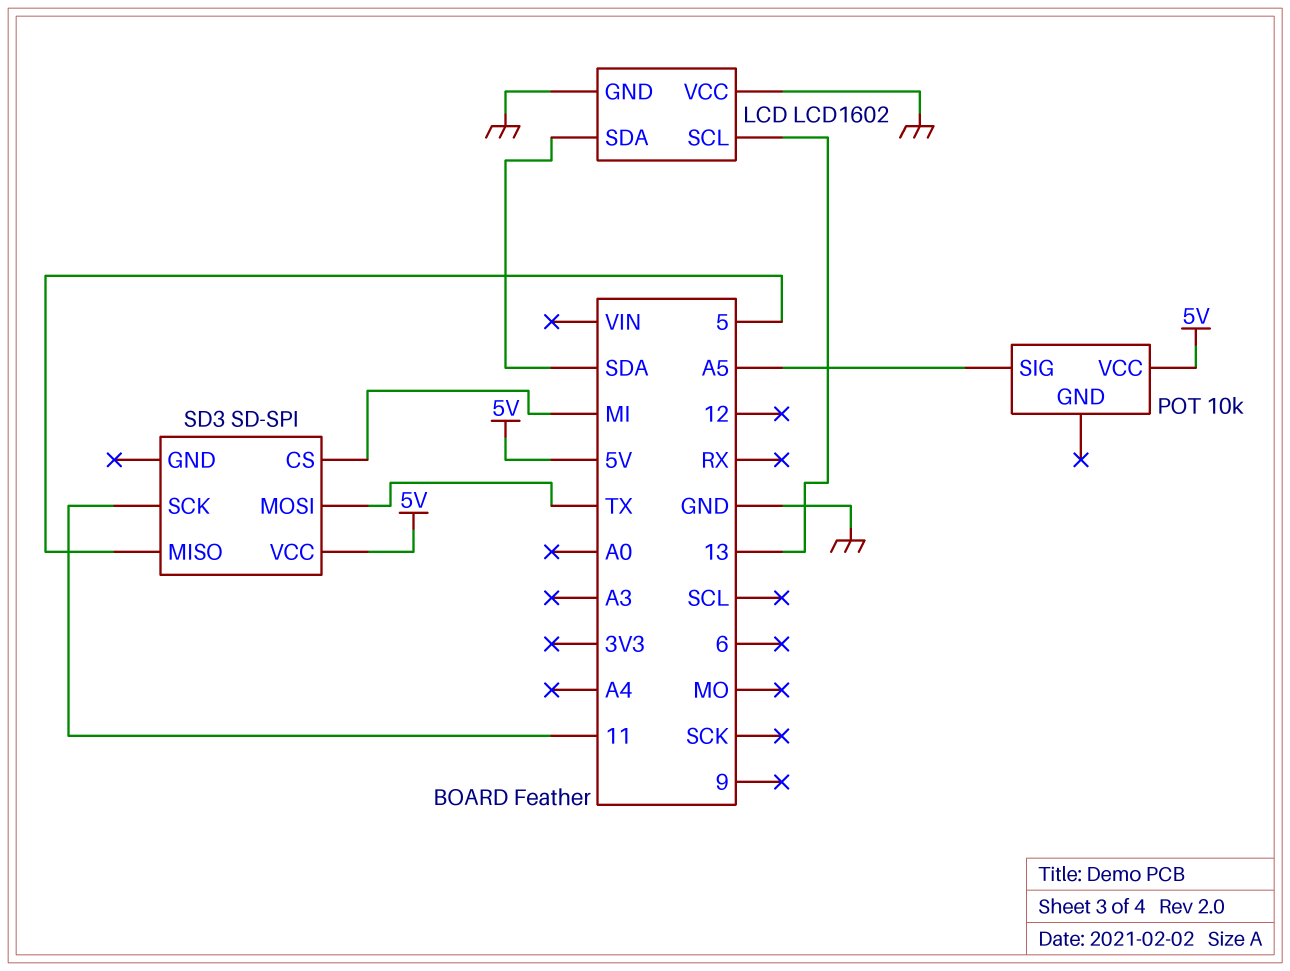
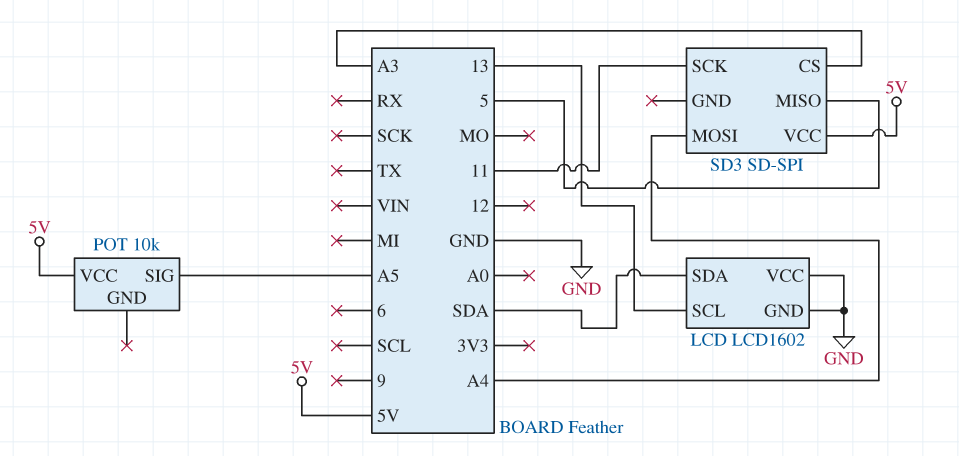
SD3 pin CS: MI -> A3
SD3 pin MOSI: TX -> A4

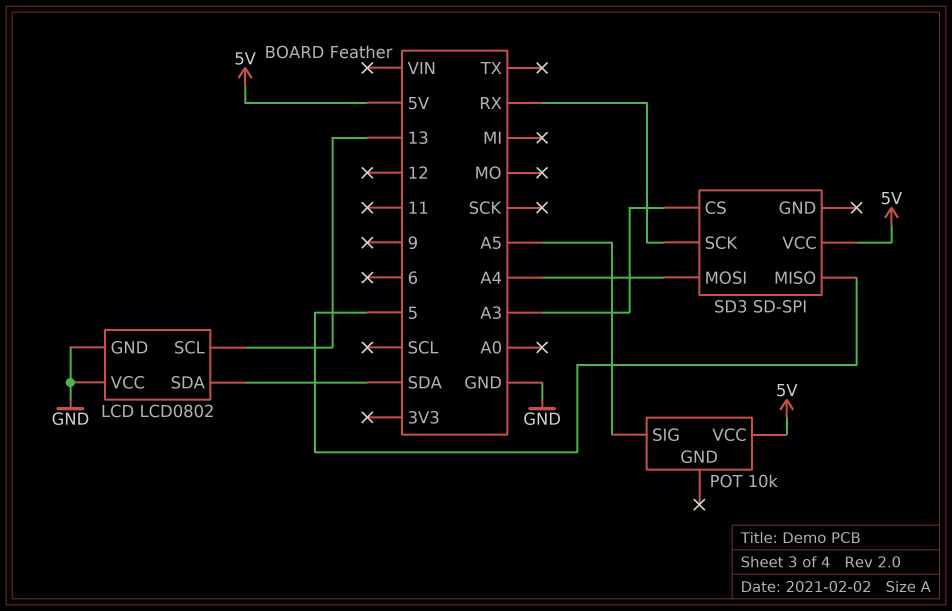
LCD: LCD1602 -> LCD0802
SD3 pin SCK: 11 -> RX

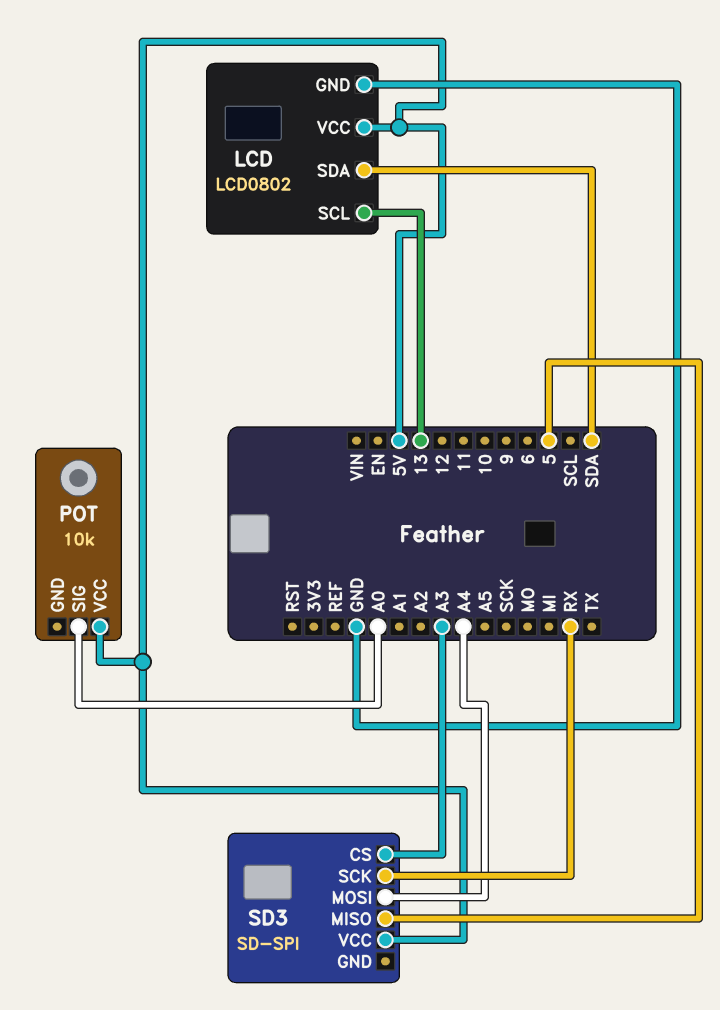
LCD pin VCC: GND -> 5V
POT pin SIG: A5 -> A0

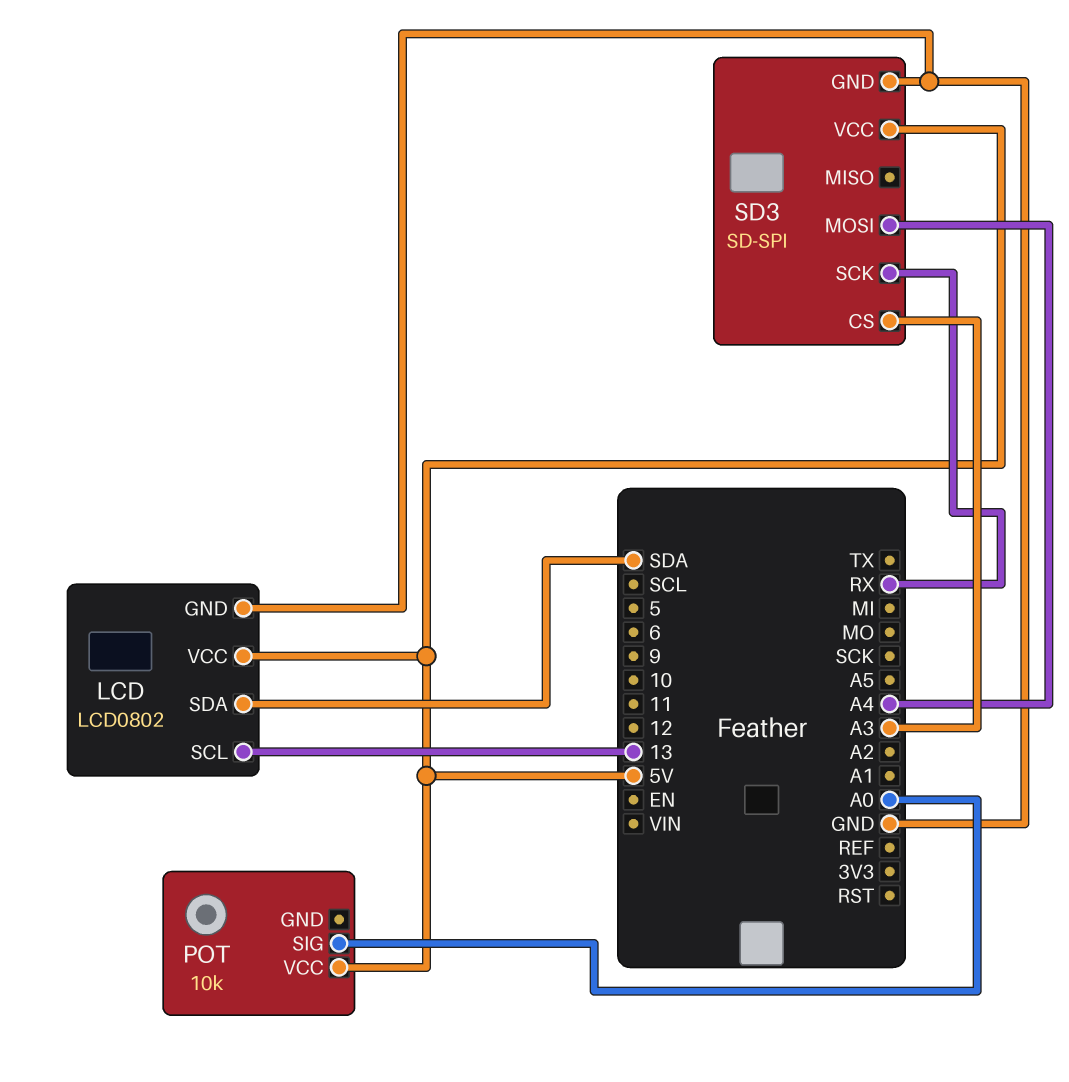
SD3 pin GND: none -> GND
SD3 pin MISO: 5 -> none

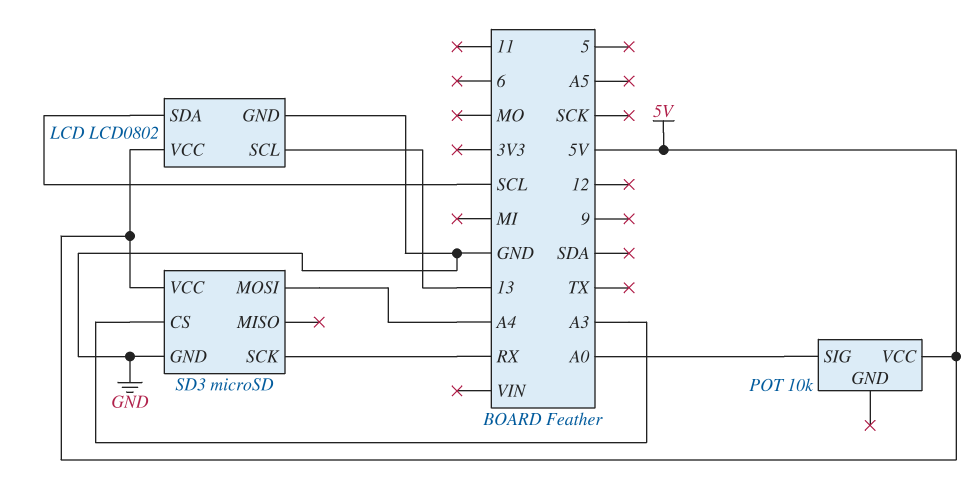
LCD pin SDA: SDA -> SCL
SD3: SD-SPI -> microSD

